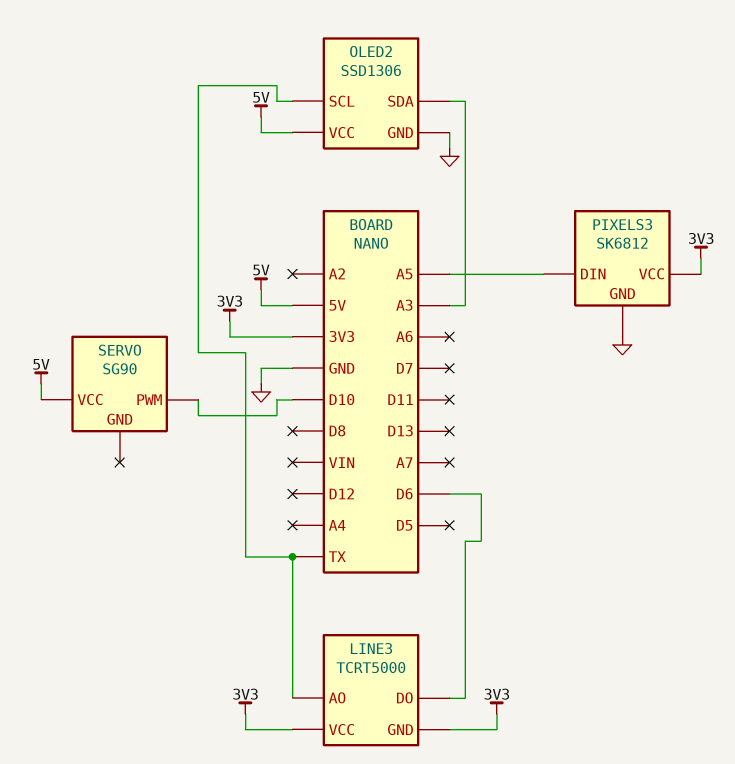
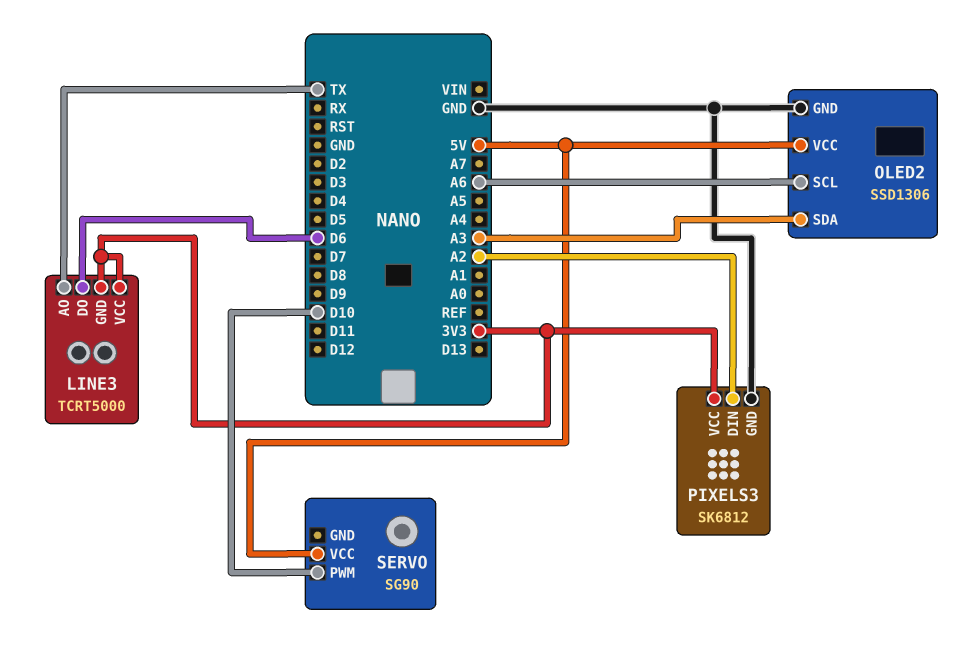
OLED2 pin SCL: TX -> A6
PIXELS3 pin DIN: A5 -> A2

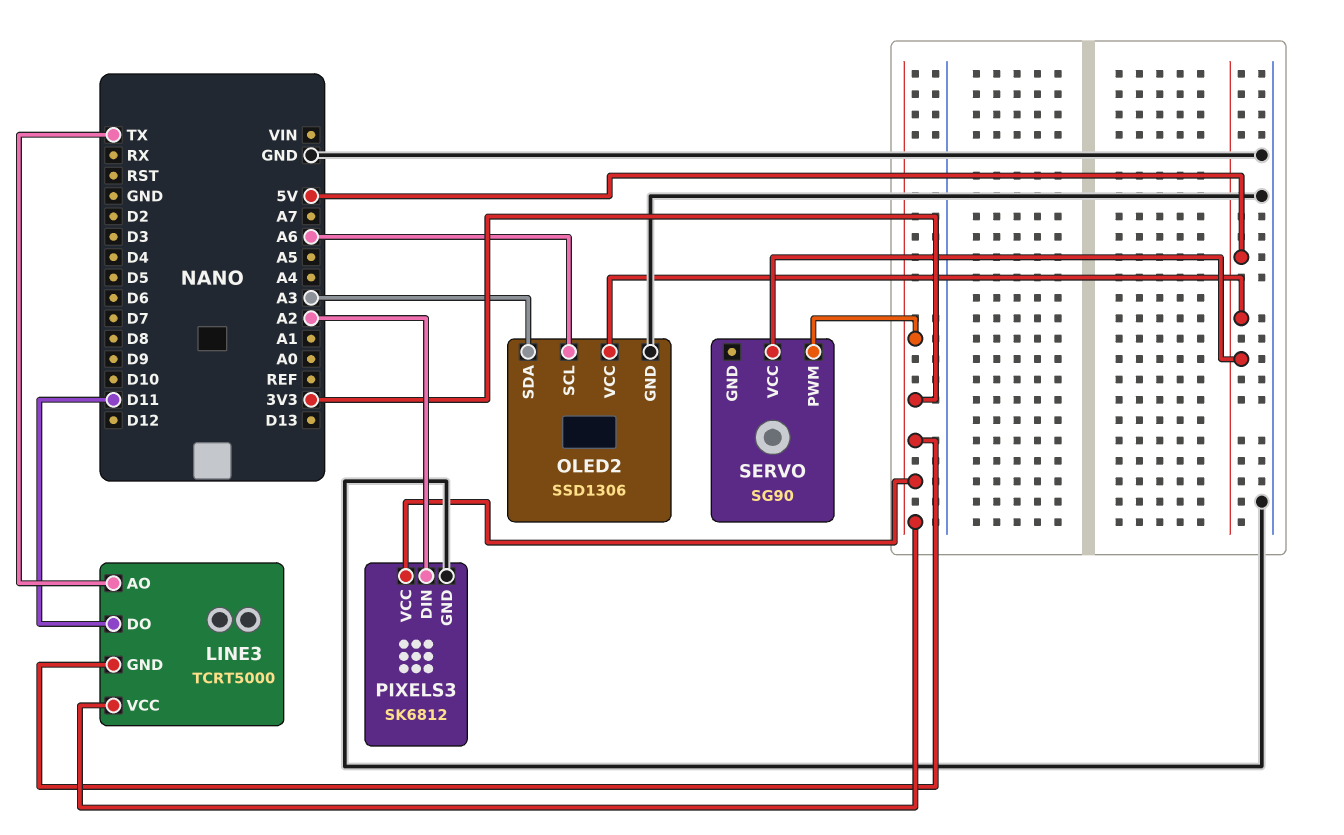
LINE3 pin DO: D6 -> D11
SERVO pin PWM: D10 -> 3V3

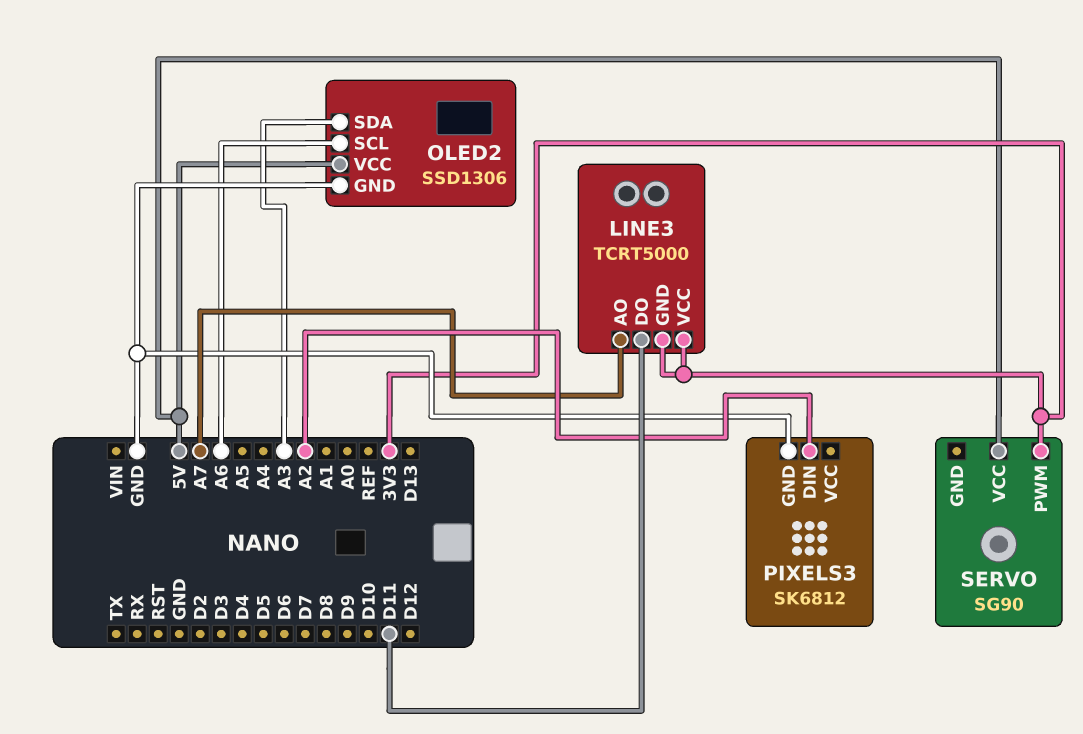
LINE3 pin AO: TX -> A7
PIXELS3 pin VCC: 3V3 -> none

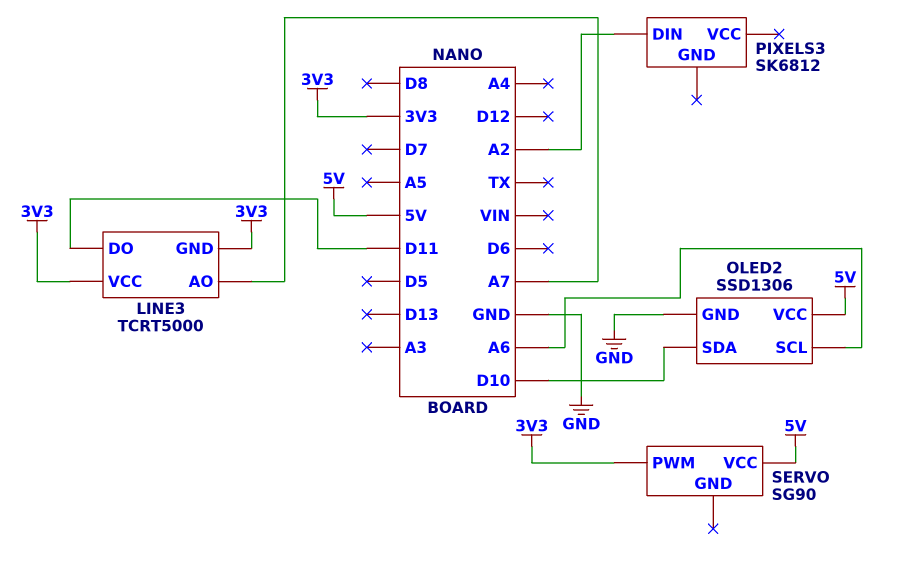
OLED2 pin SDA: A3 -> D10
PIXELS3 pin GND: GND -> none

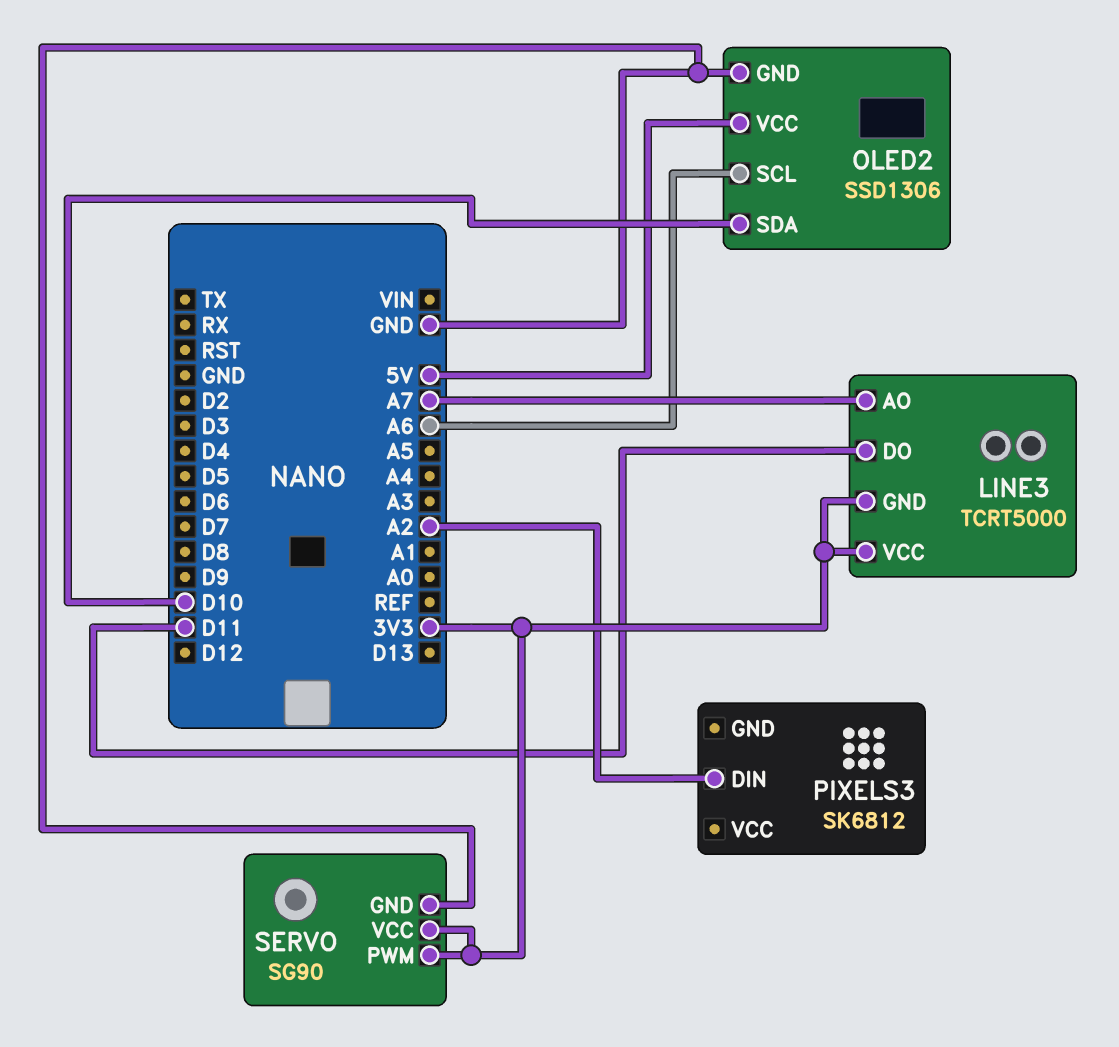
SERVO pin GND: none -> GND
SERVO pin VCC: 5V -> 3V3

